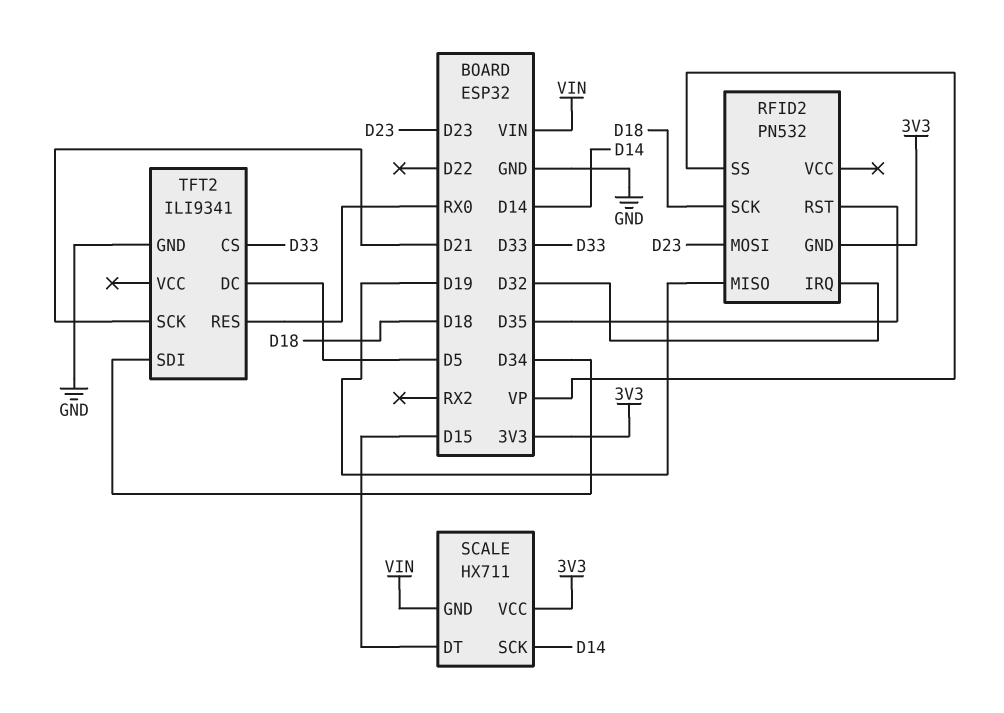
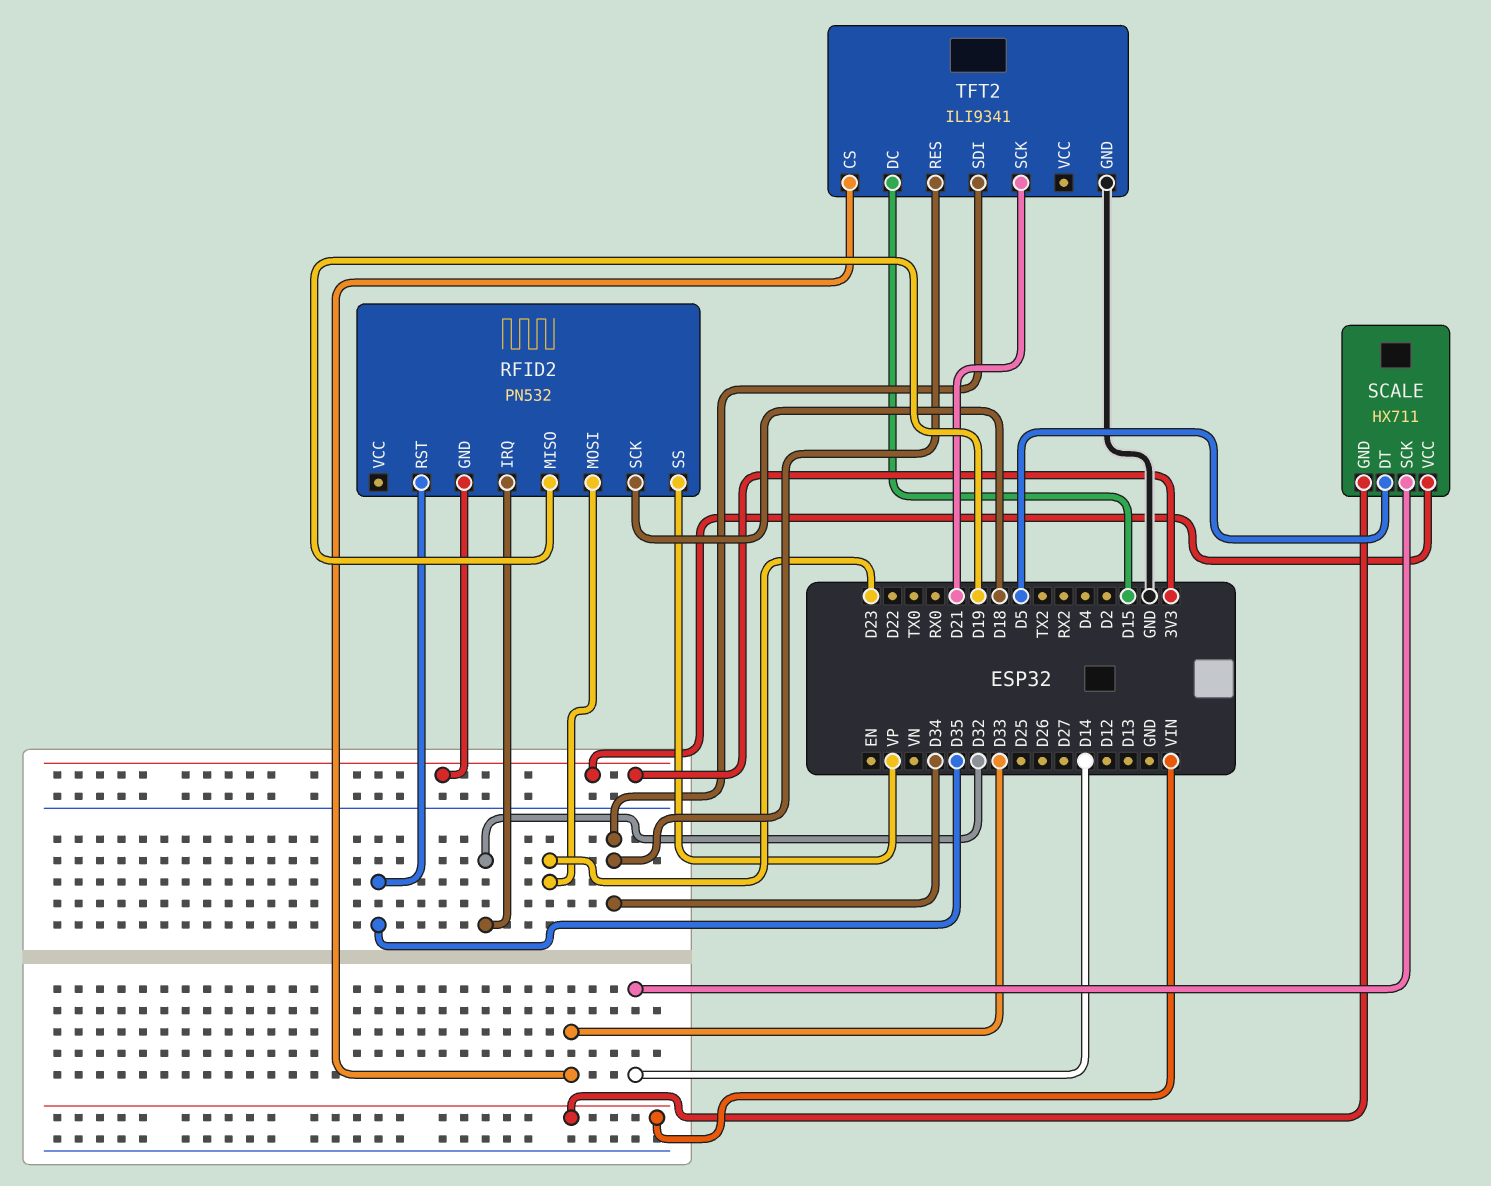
SCALE pin DT: D15 -> D5
TFT2 pin DC: D5 -> D15
TFT2 pin RES: RX0 -> D34

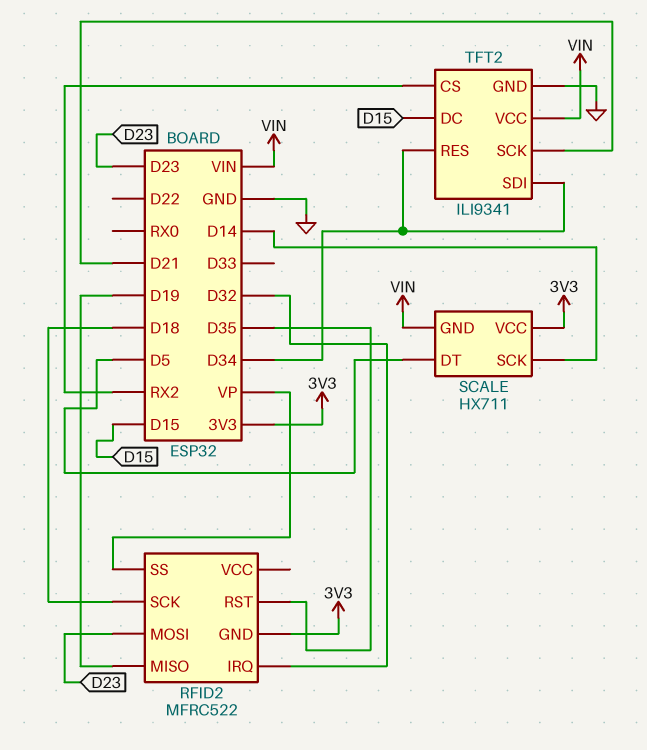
RFID2: PN532 -> MFRC522
TFT2 pin CS: D33 -> RX2
TFT2 pin VCC: none -> VIN

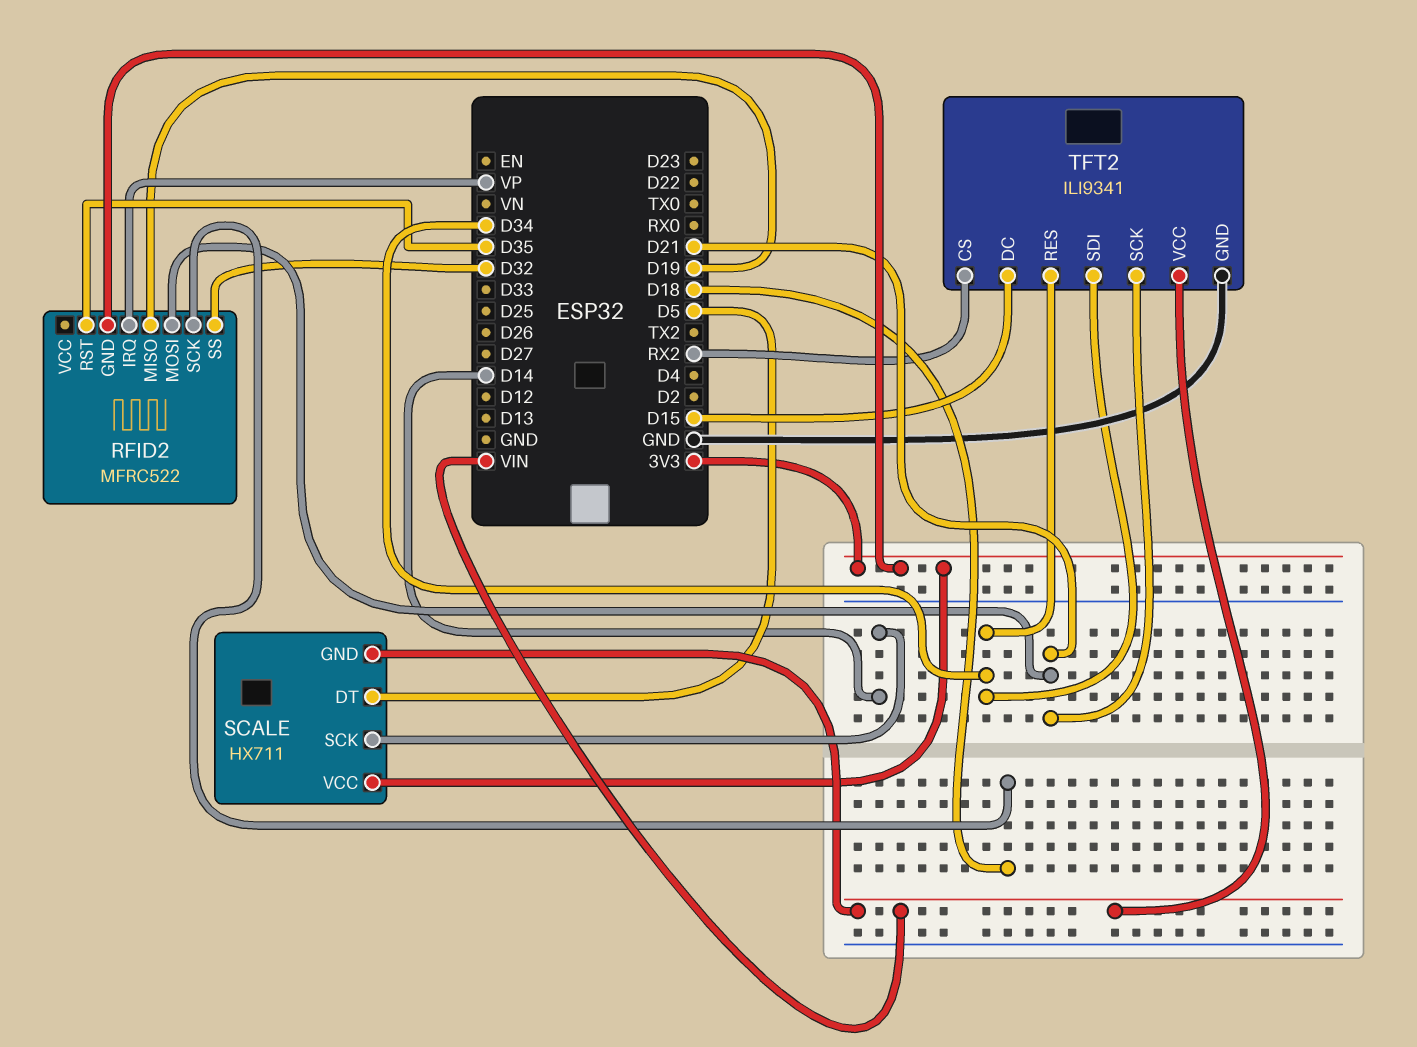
RFID2 pin IRQ: D32 -> VP
RFID2 pin MOSI: D23 -> D21
RFID2 pin SS: VP -> D32

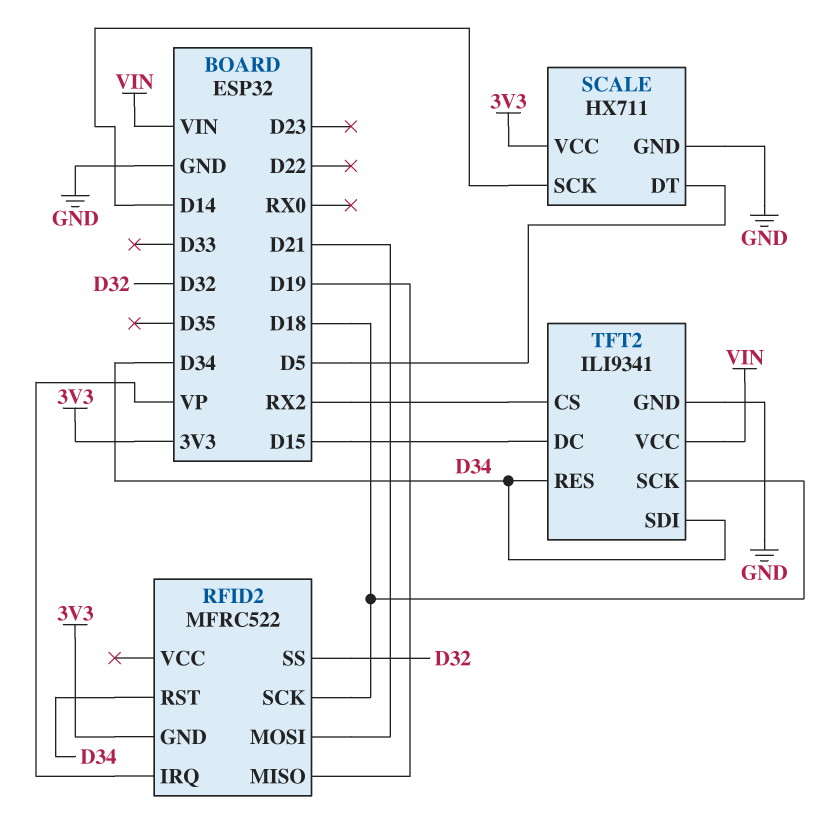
RFID2 pin RST: D35 -> D34
SCALE pin GND: VIN -> GND
TFT2 pin SCK: D21 -> D18

